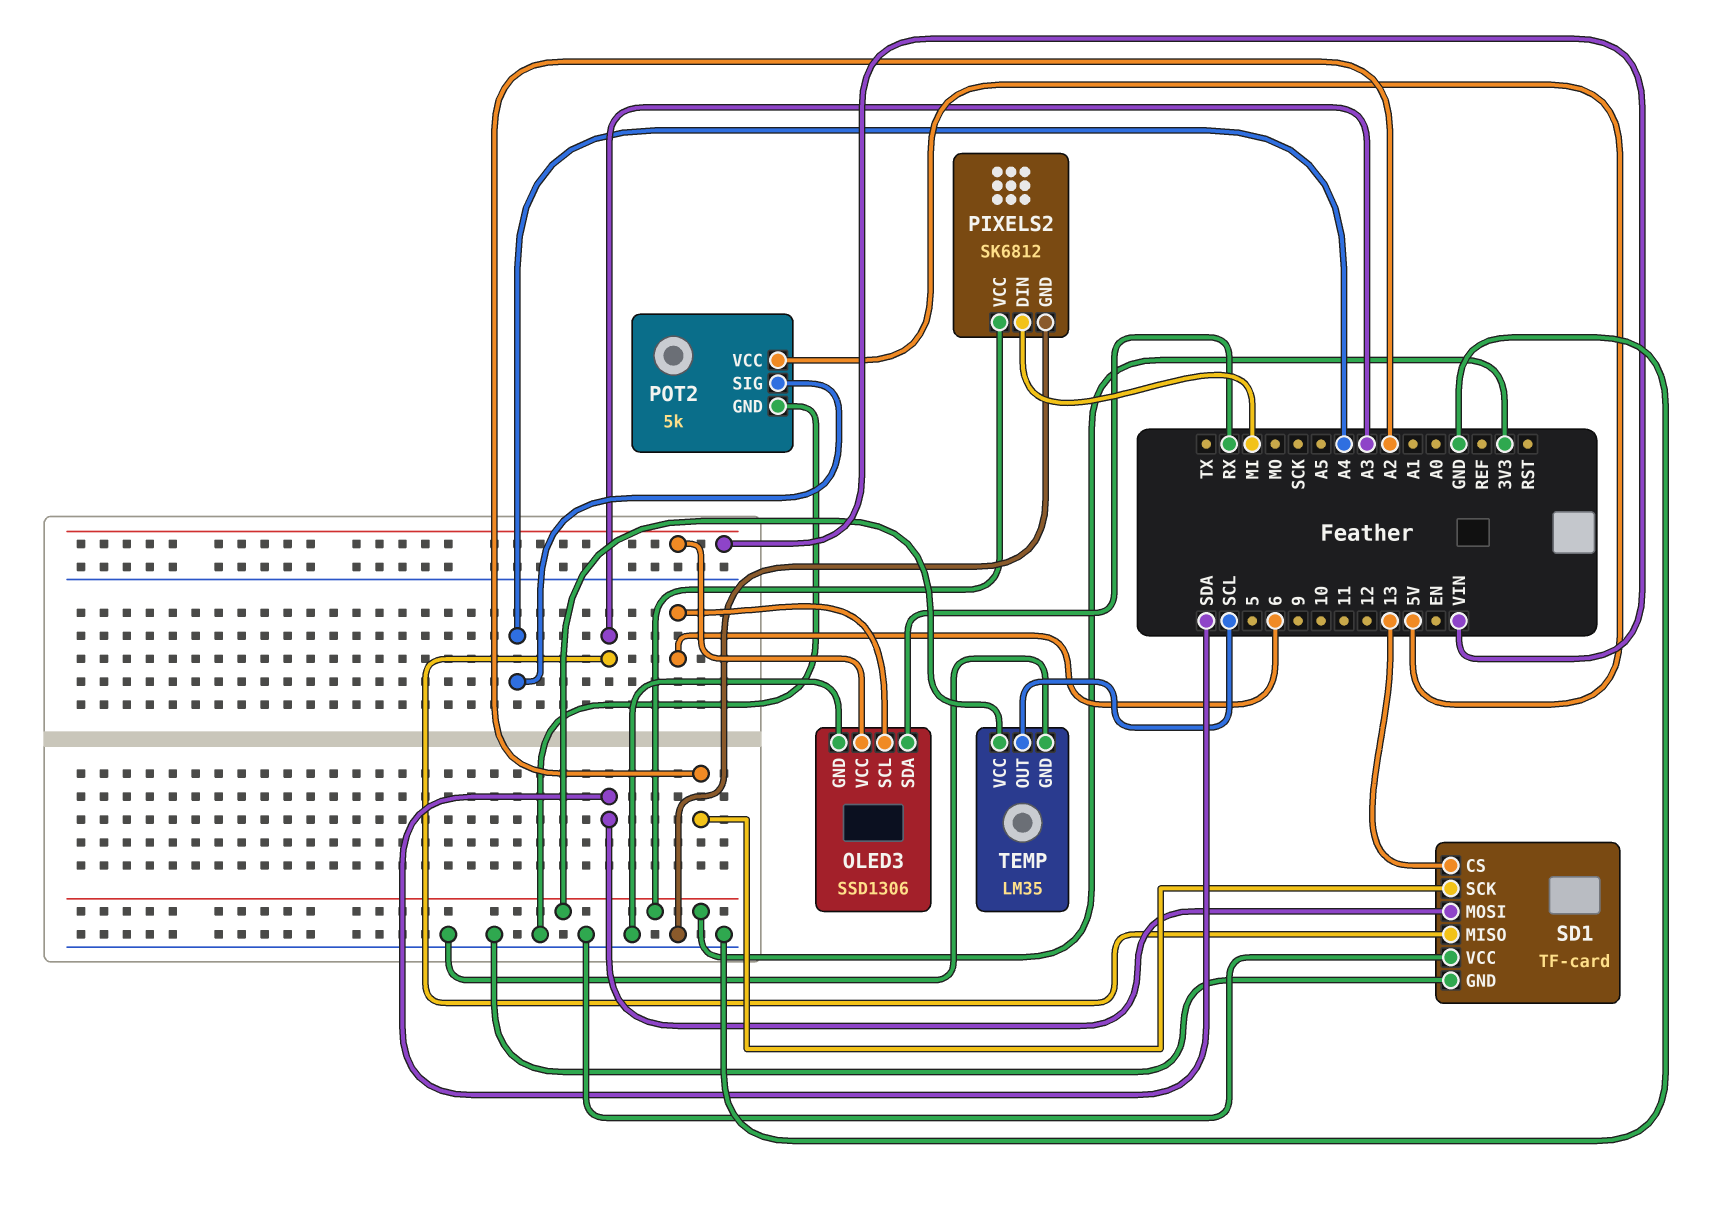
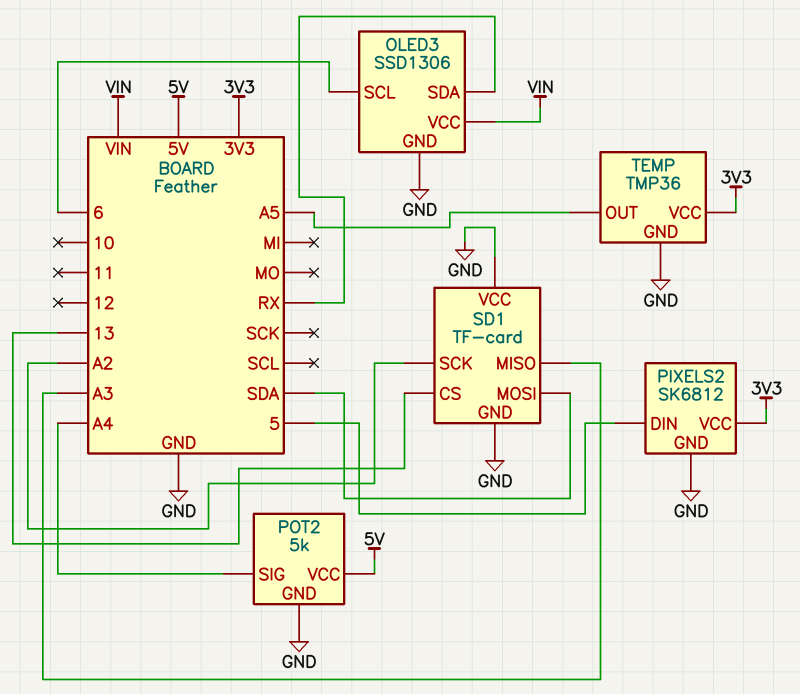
PIXELS2 pin DIN: MI -> 5
TEMP: LM35 -> TMP36
TEMP pin OUT: SCL -> A5

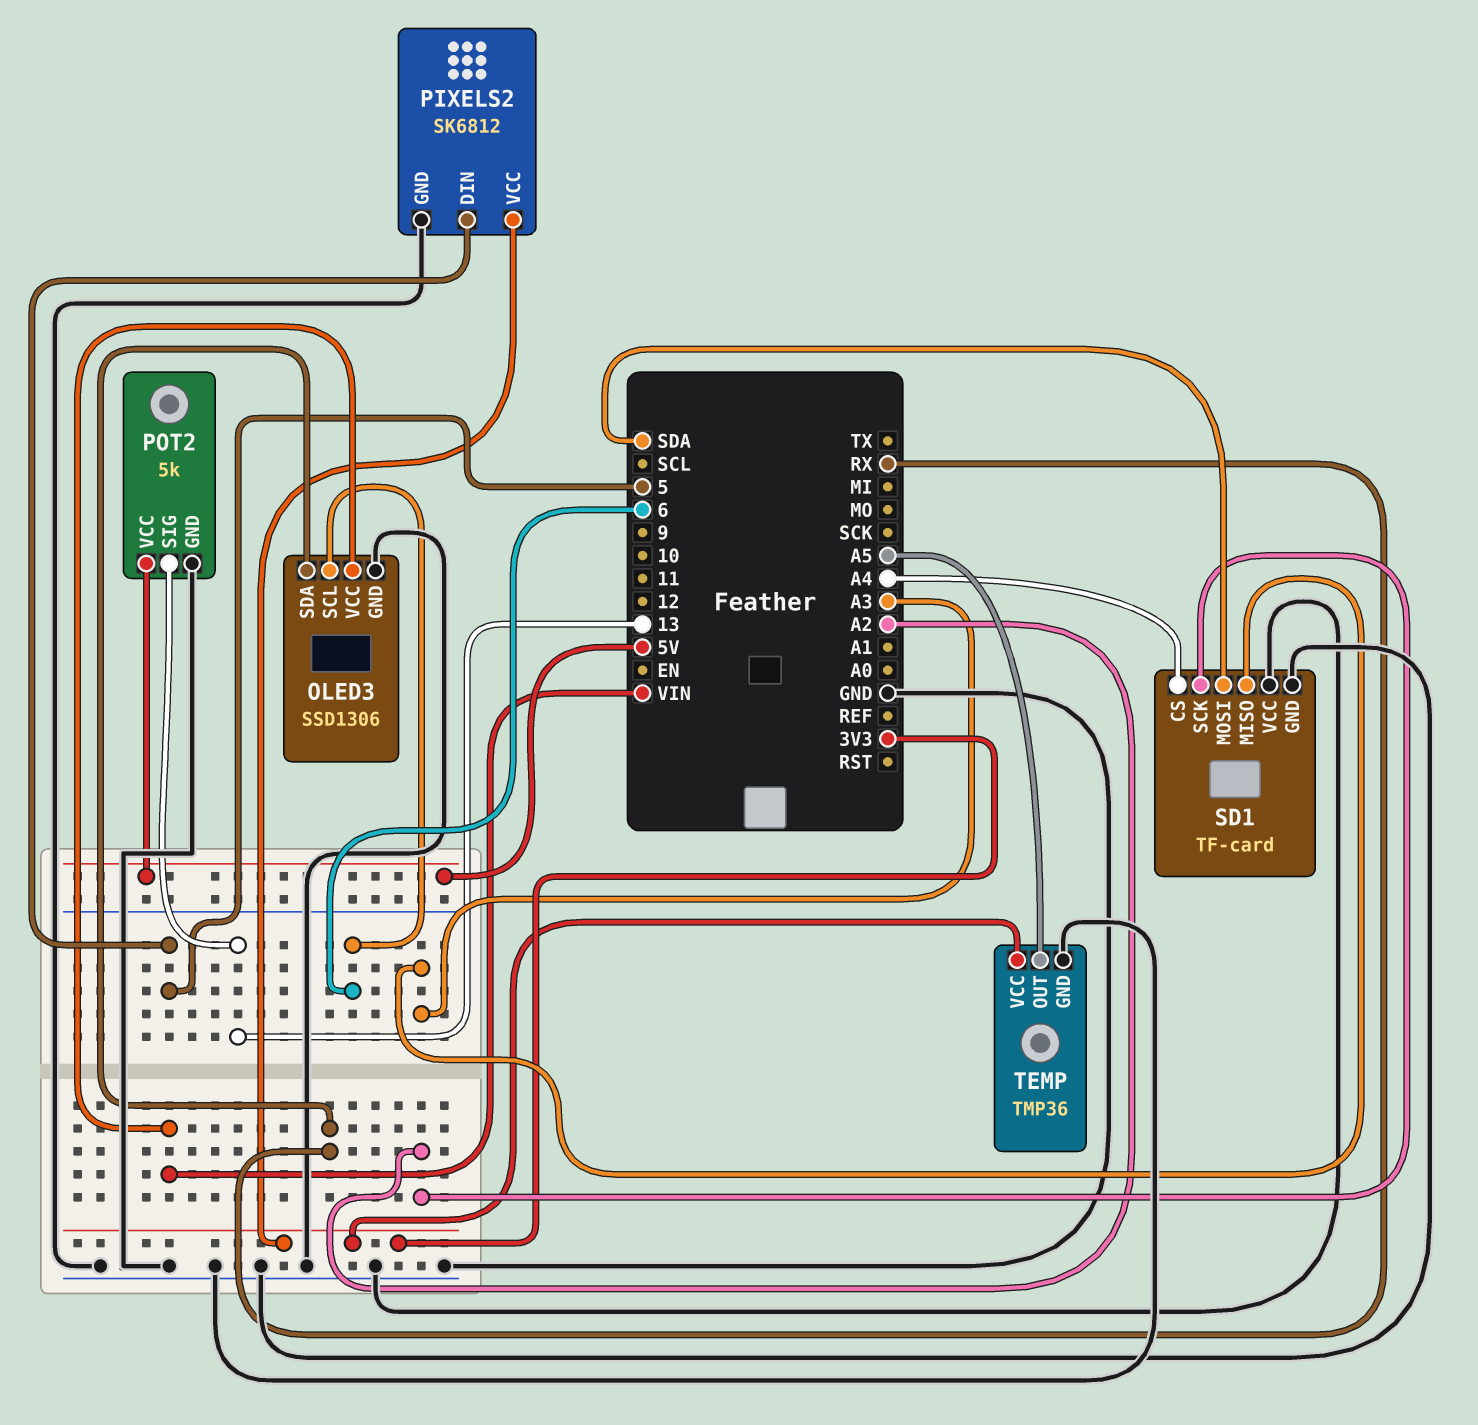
POT2 pin SIG: A4 -> 13
SD1 pin CS: 13 -> A4

